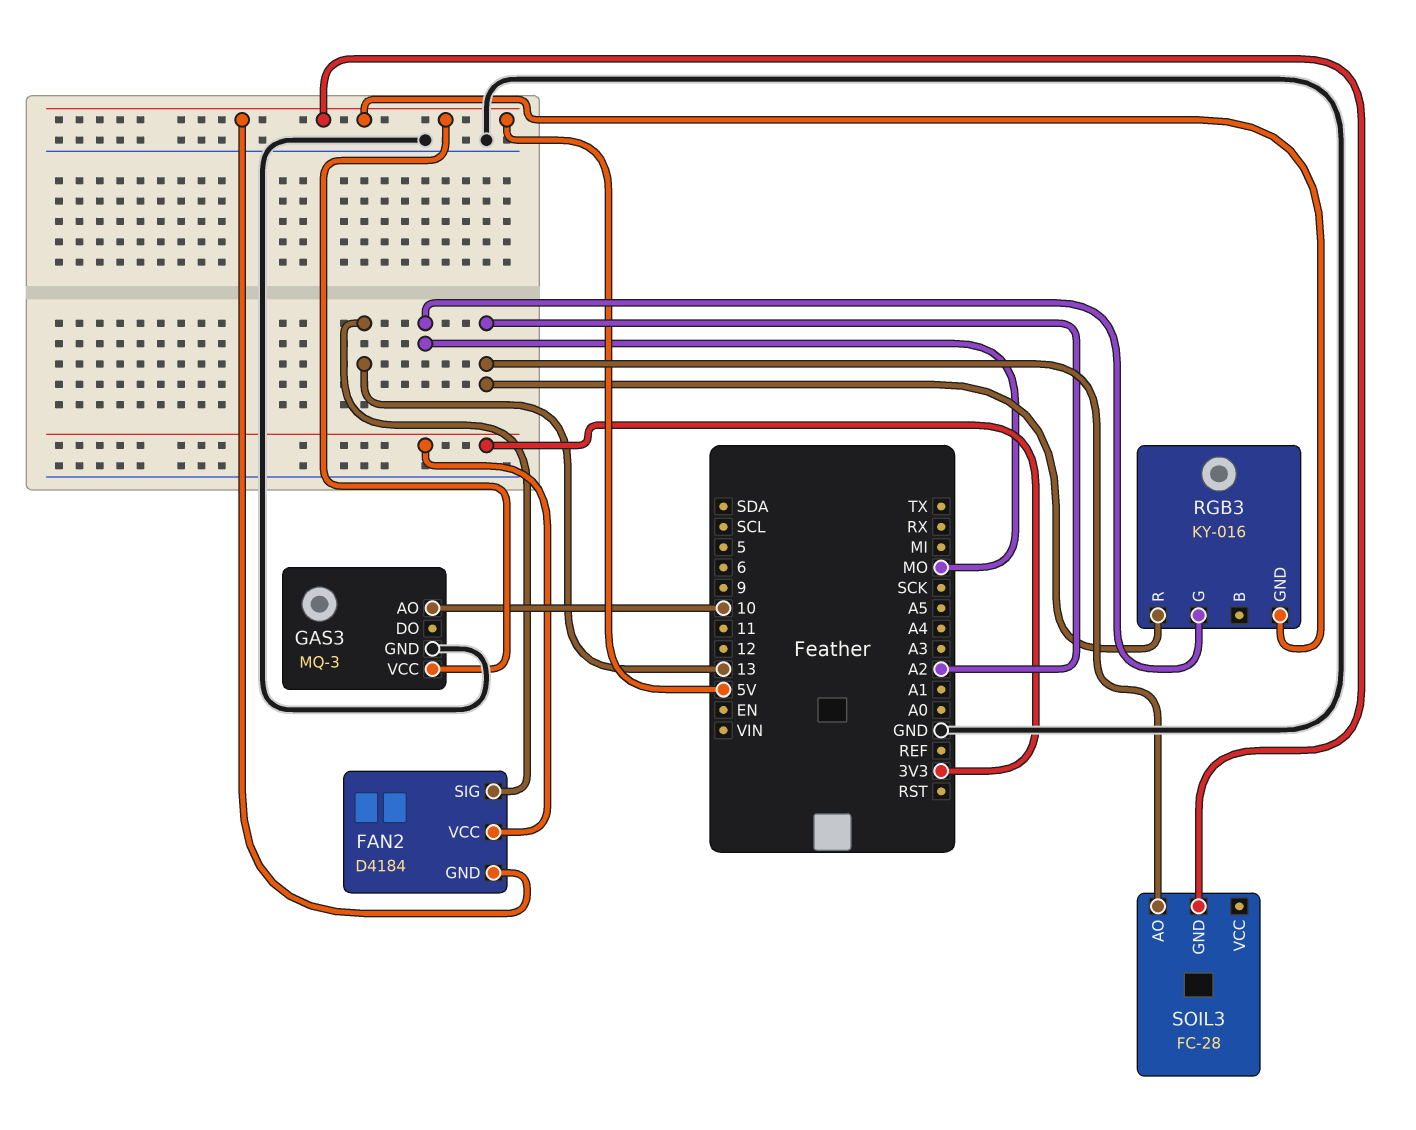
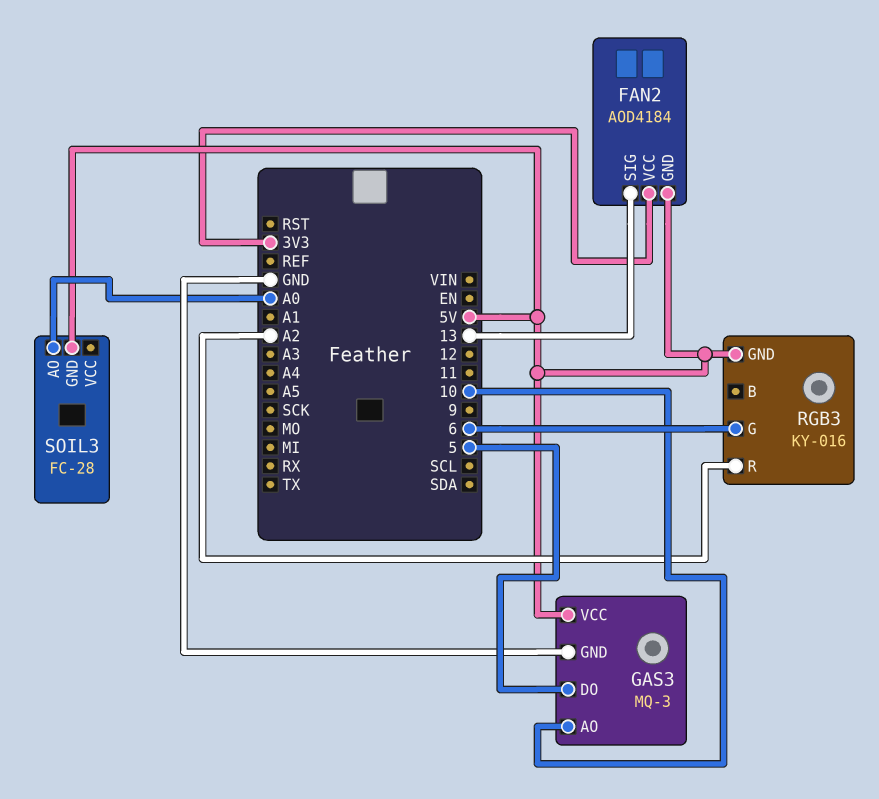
FAN2: D4184 -> AOD4184
GAS3 pin DO: none -> 5
RGB3 pin G: MO -> 6
SOIL3 pin AO: A2 -> A0

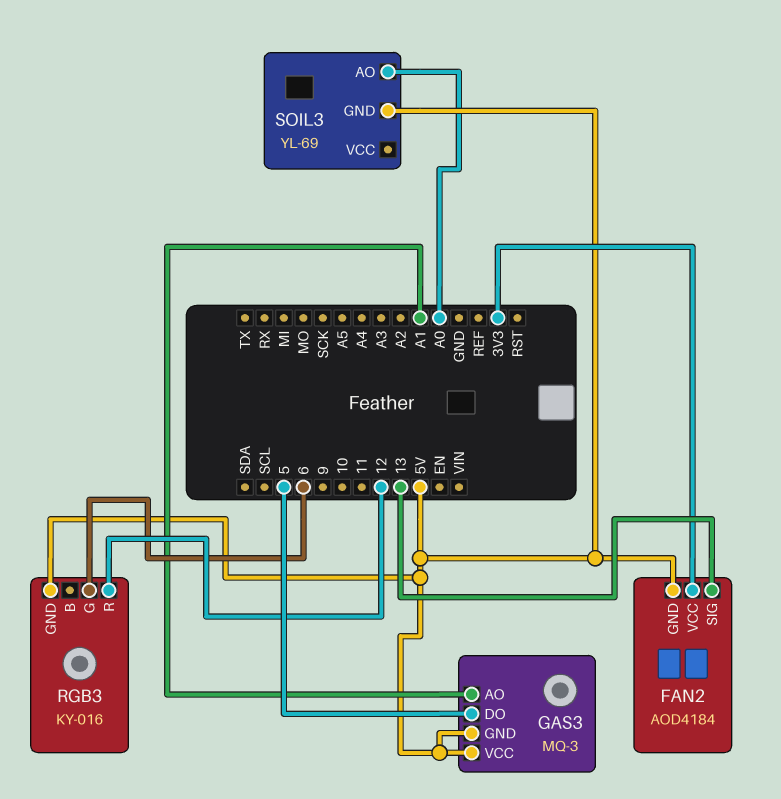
GAS3 pin AO: 10 -> A1
GAS3 pin GND: GND -> 5V
RGB3 pin R: A2 -> 12
SOIL3: FC-28 -> YL-69

